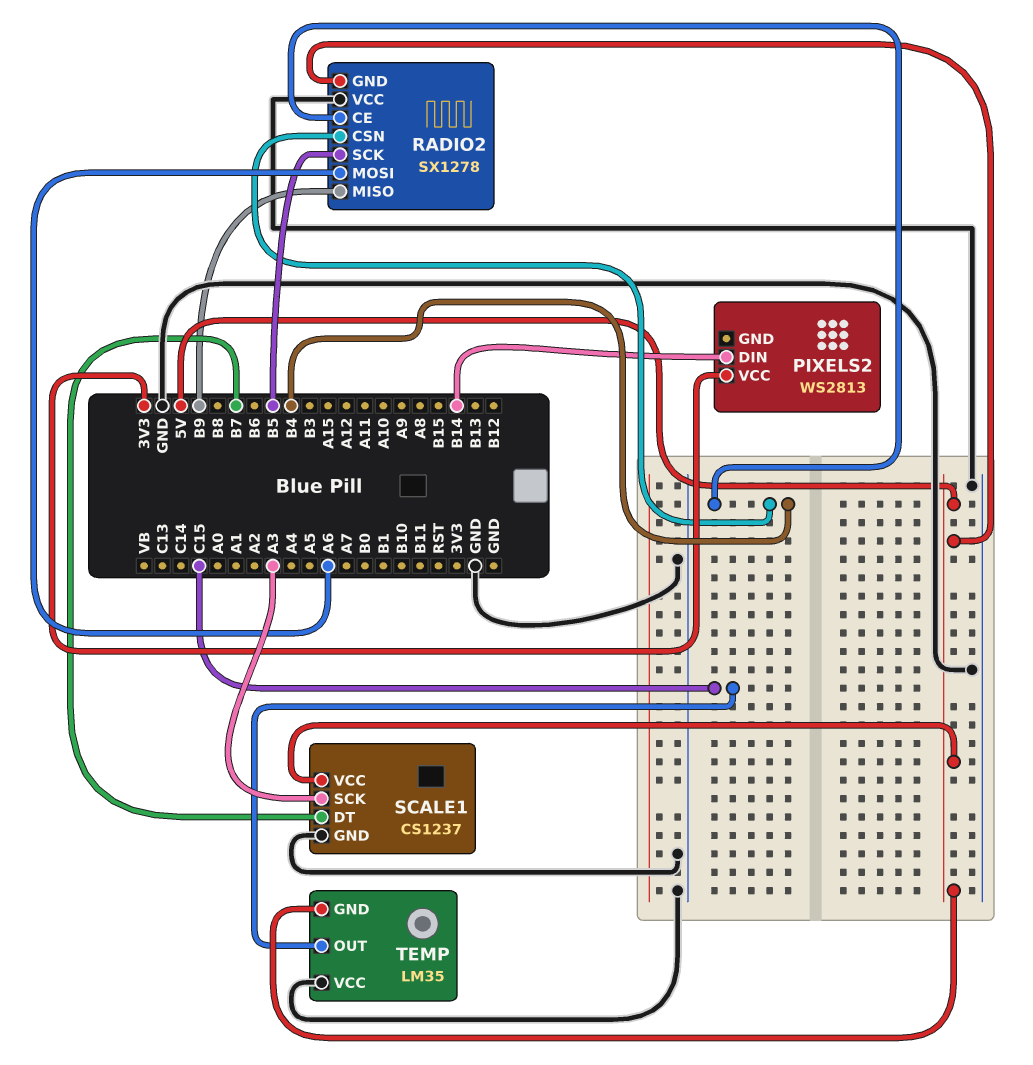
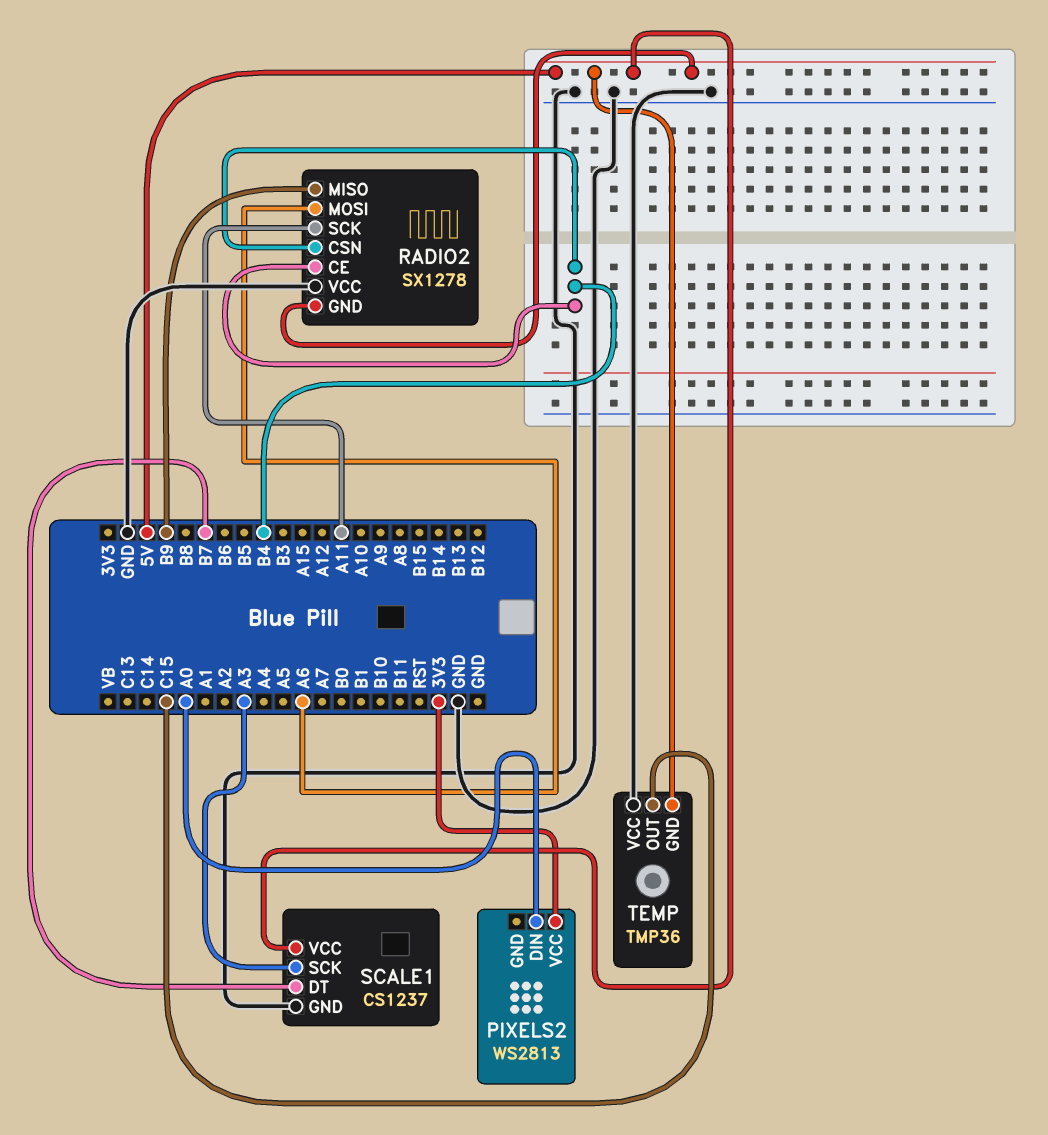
PIXELS2 pin DIN: B14 -> A0
RADIO2 pin SCK: B5 -> A11
TEMP: LM35 -> TMP36

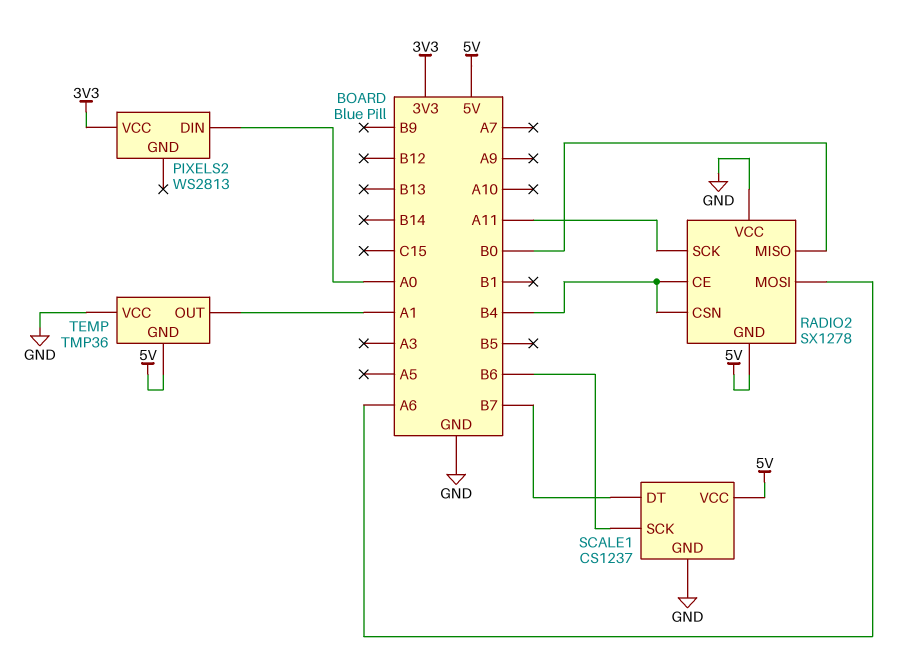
RADIO2 pin MISO: B9 -> B0
SCALE1 pin SCK: A3 -> B6
TEMP pin OUT: C15 -> A1

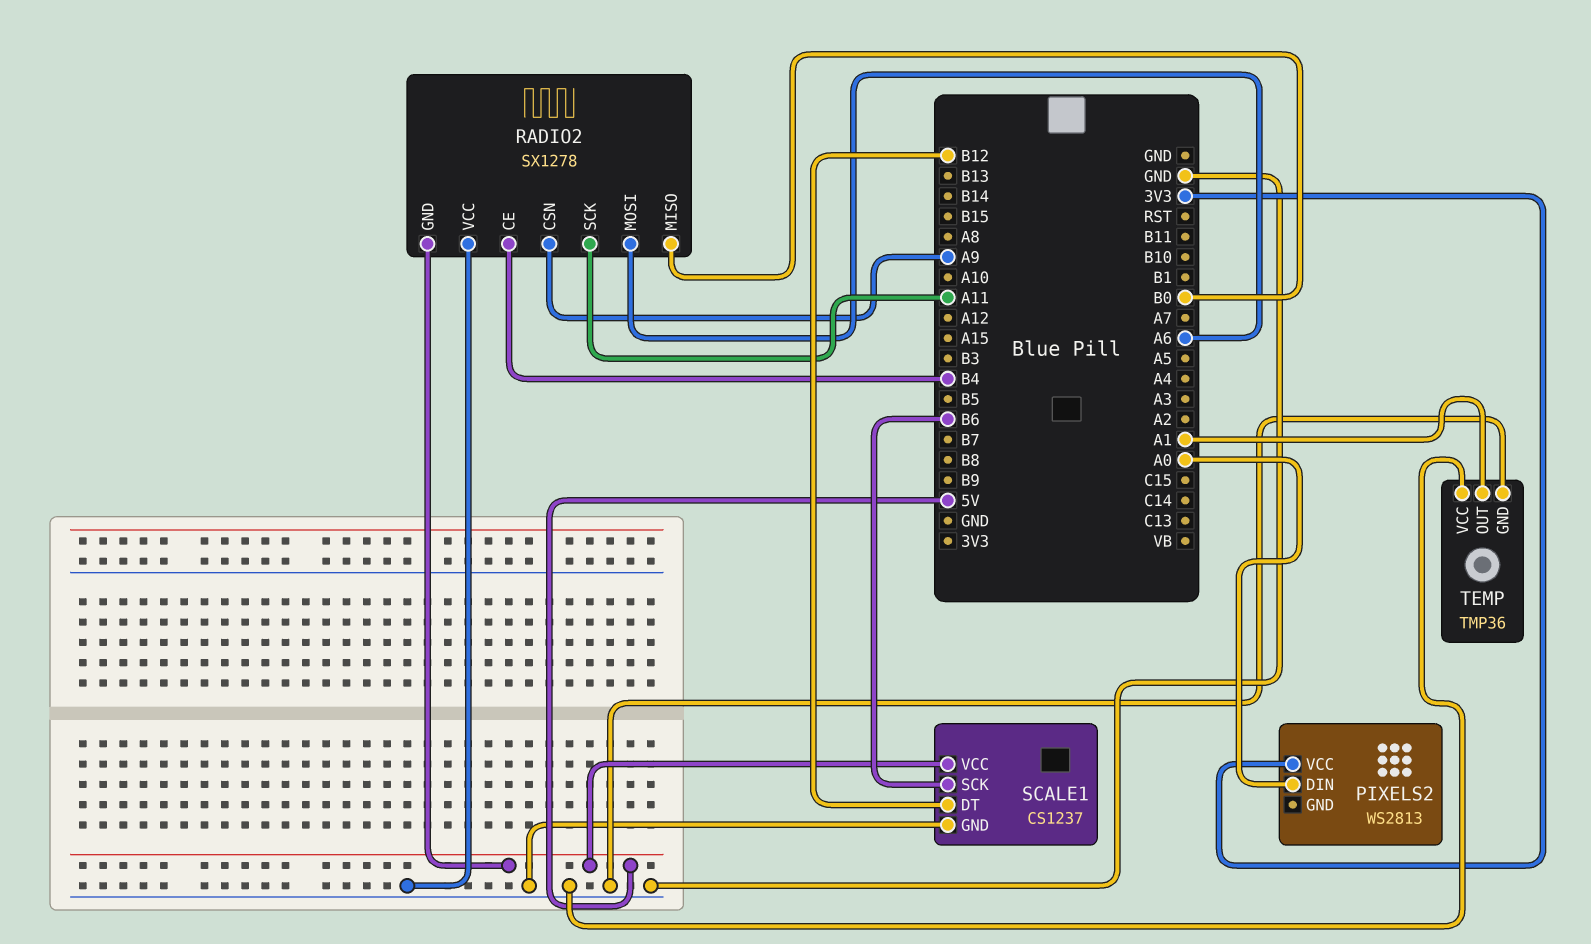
RADIO2 pin CSN: B4 -> A9
SCALE1 pin DT: B7 -> B12
TEMP pin GND: 5V -> GND

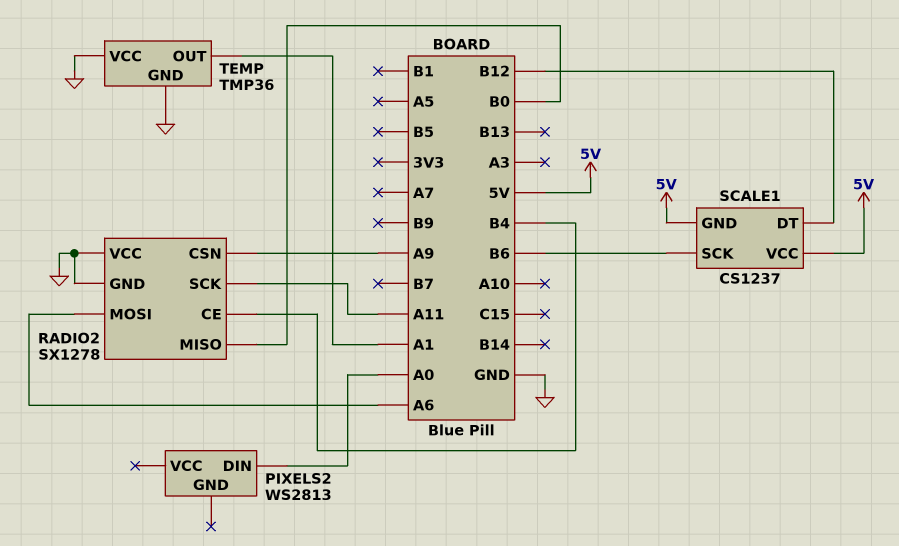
PIXELS2 pin VCC: 3V3 -> none
RADIO2 pin GND: 5V -> GND
SCALE1 pin GND: GND -> 5V

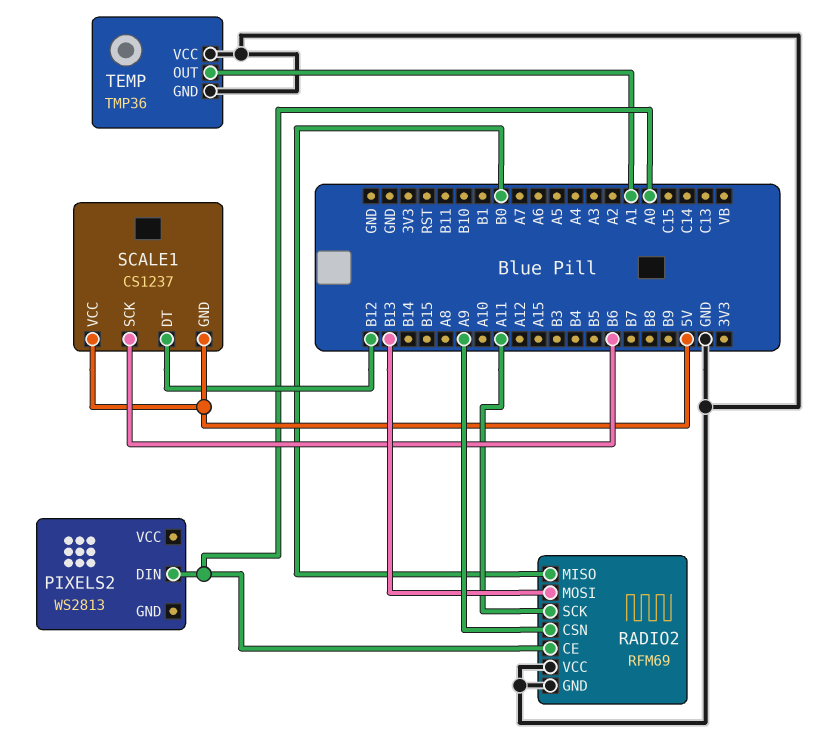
RADIO2: SX1278 -> RFM69
RADIO2 pin CE: B4 -> A0
RADIO2 pin MOSI: A6 -> B13

